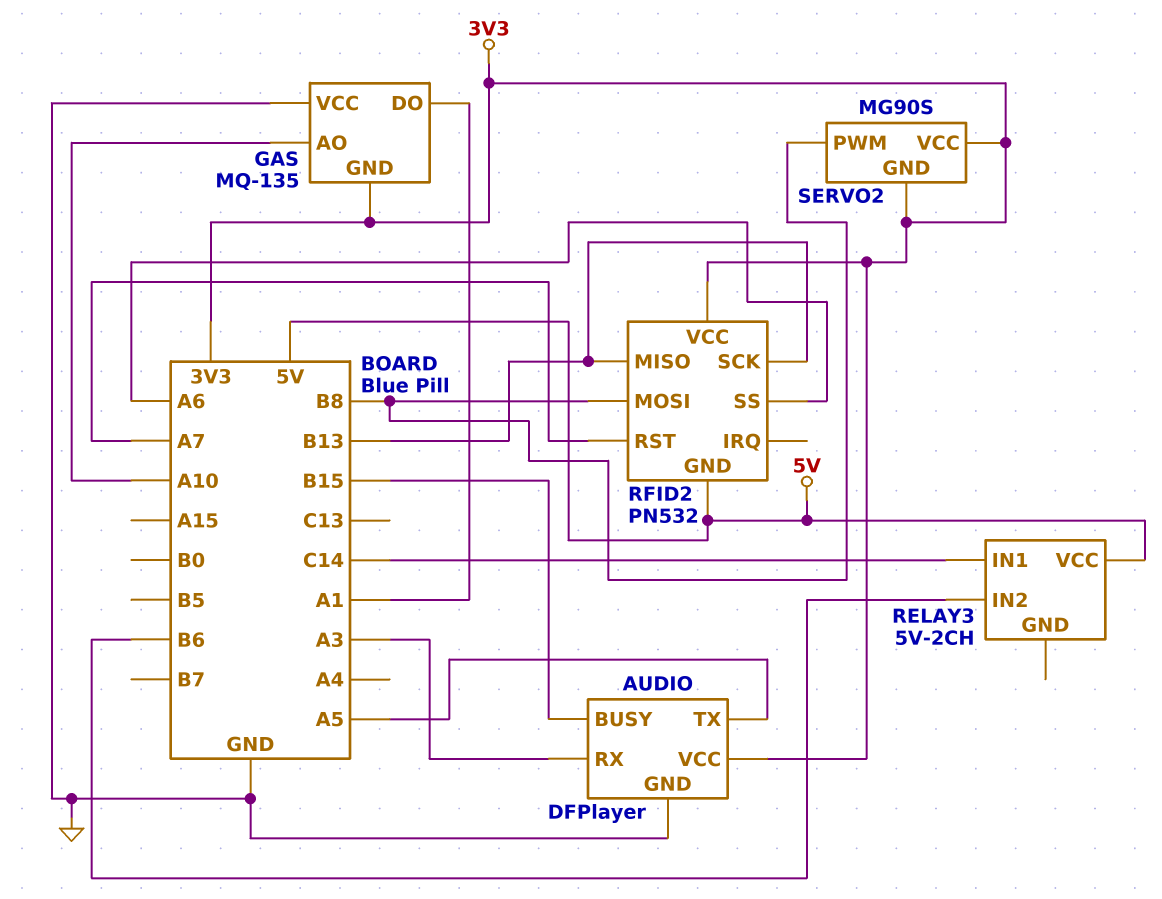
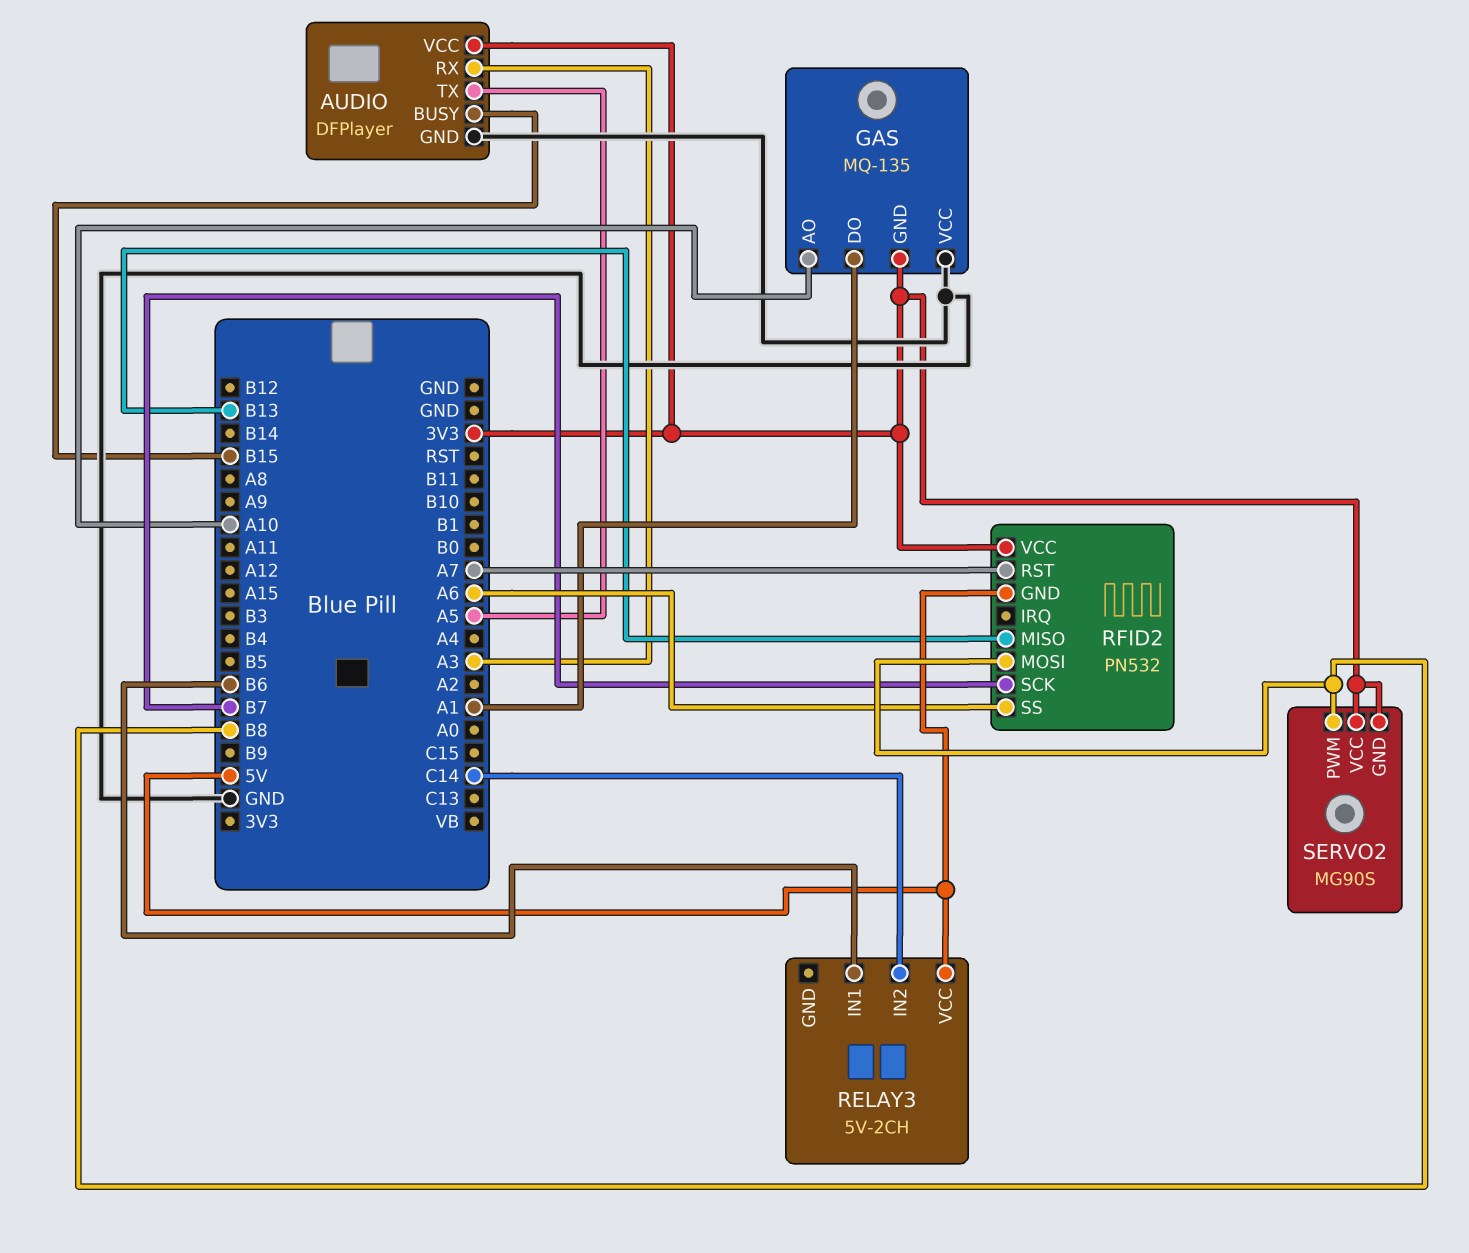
RELAY3 pin IN1: C14 -> B6
RELAY3 pin IN2: B6 -> C14
RFID2 pin SCK: B13 -> B7

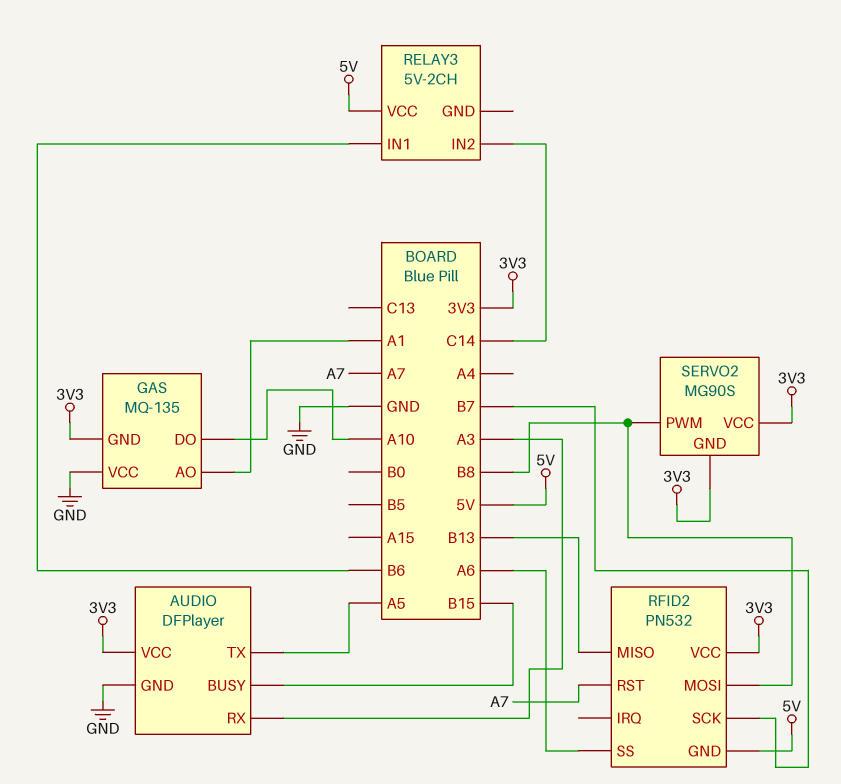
GAS pin AO: A10 -> A1
GAS pin DO: A1 -> A10

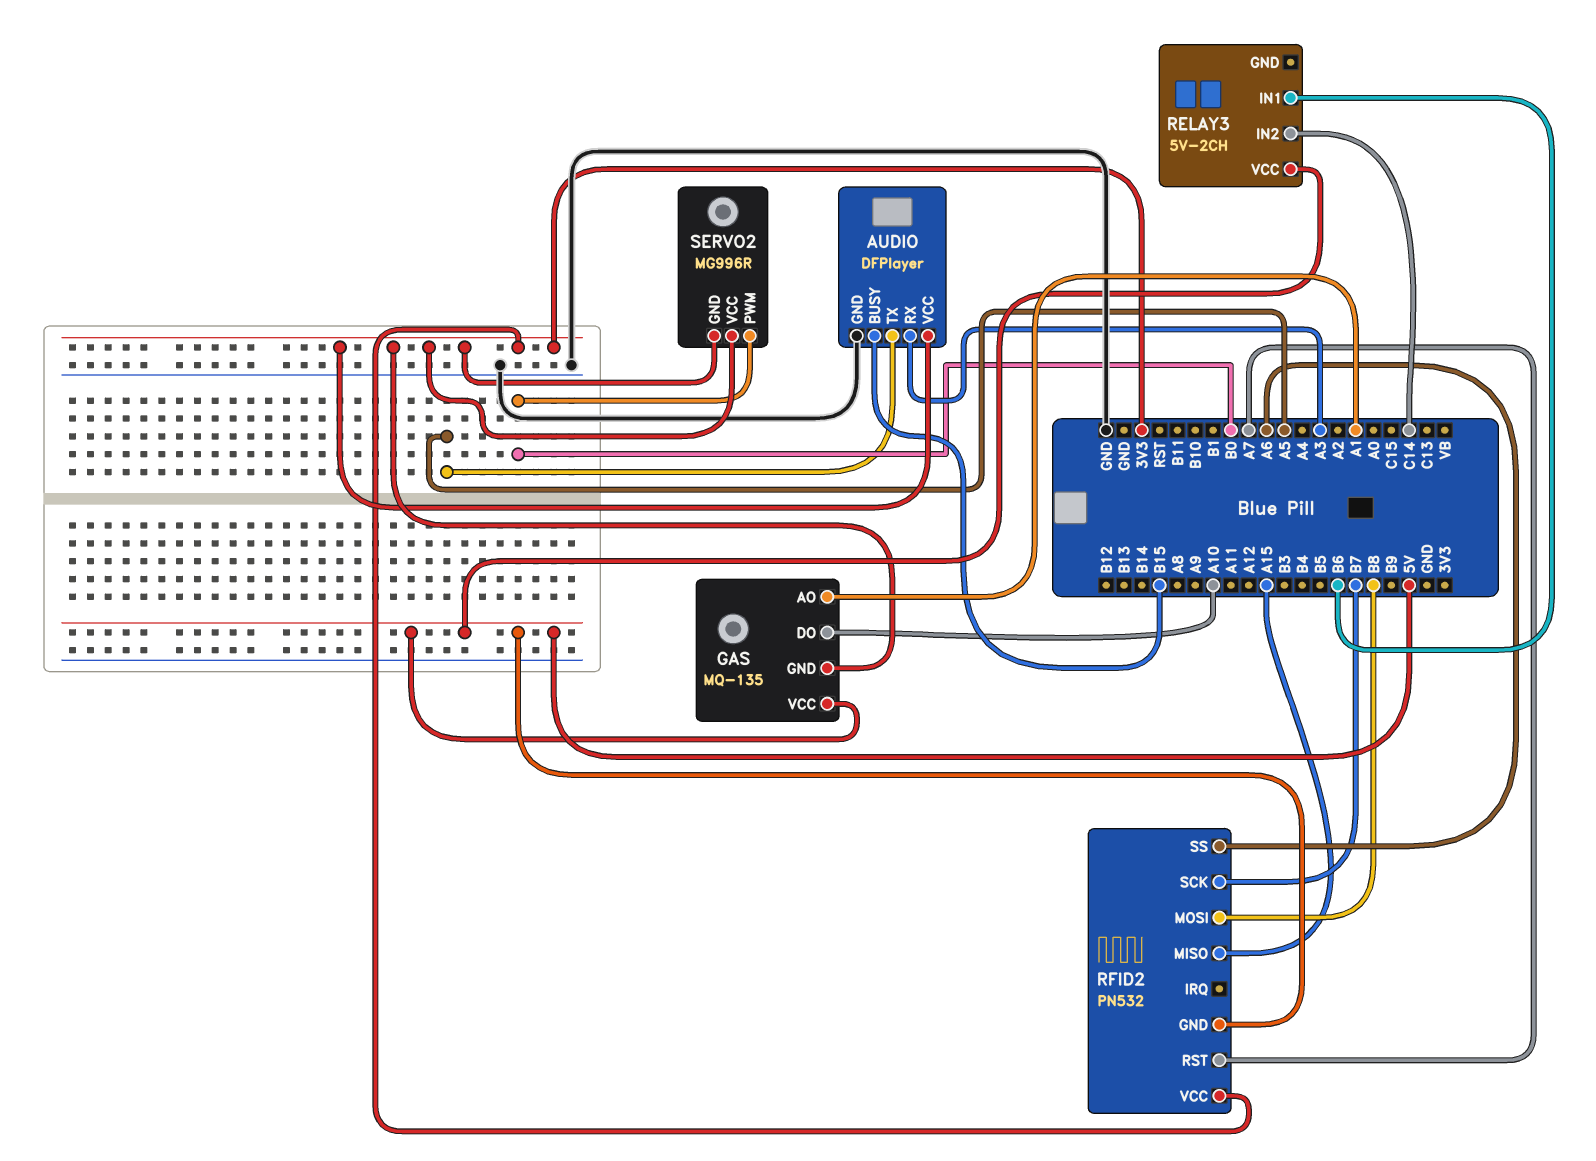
GAS pin VCC: GND -> 5V
RFID2 pin MISO: B13 -> A15
SERVO2: MG90S -> MG996R
SERVO2 pin PWM: B8 -> B0

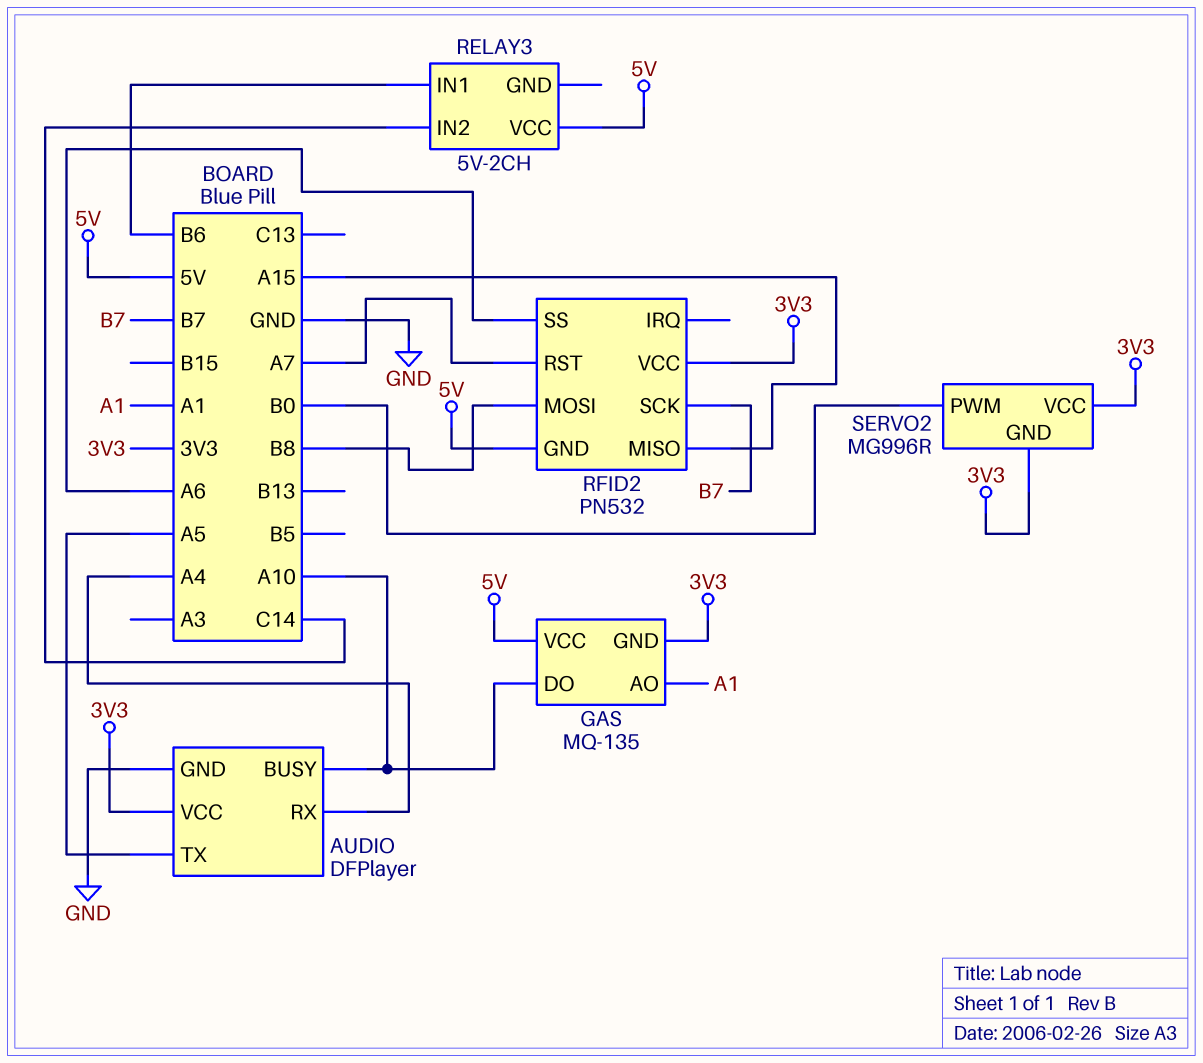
AUDIO pin BUSY: B15 -> A10
AUDIO pin RX: A3 -> A4

